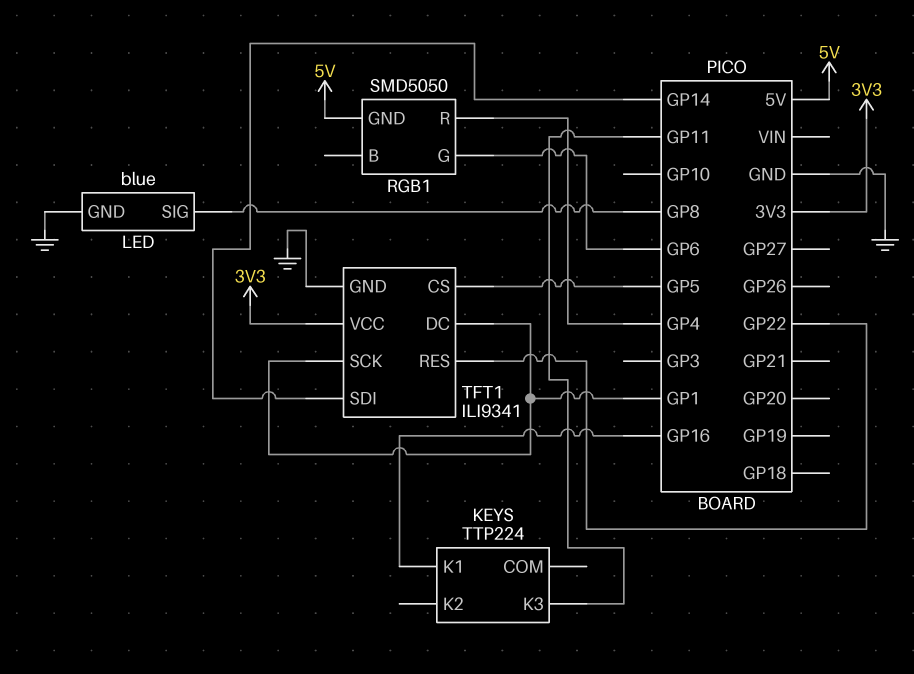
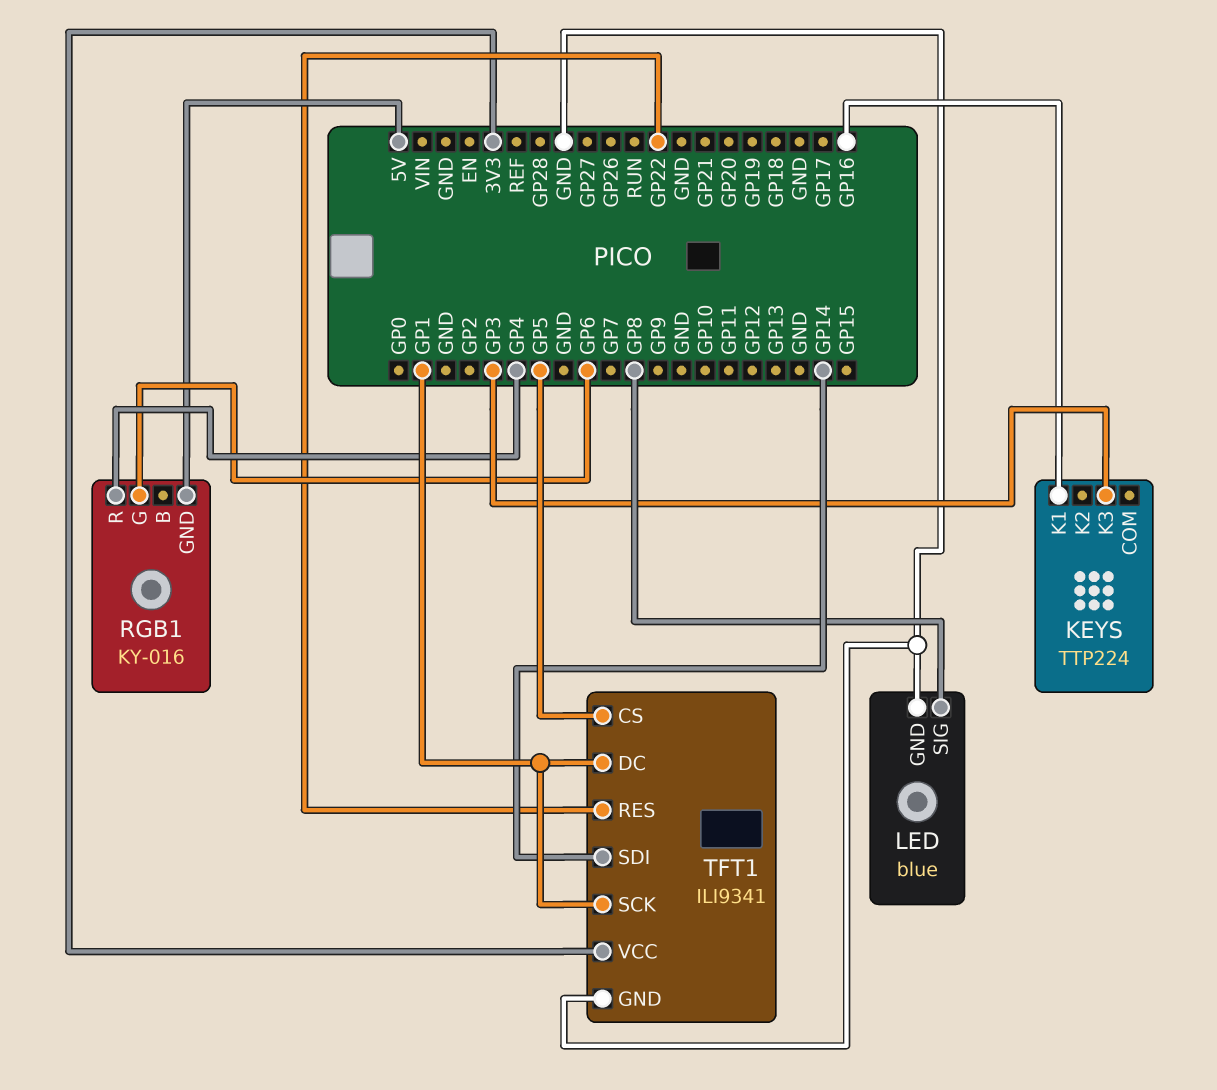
KEYS pin K3: GP11 -> GP3
RGB1: SMD5050 -> KY-016

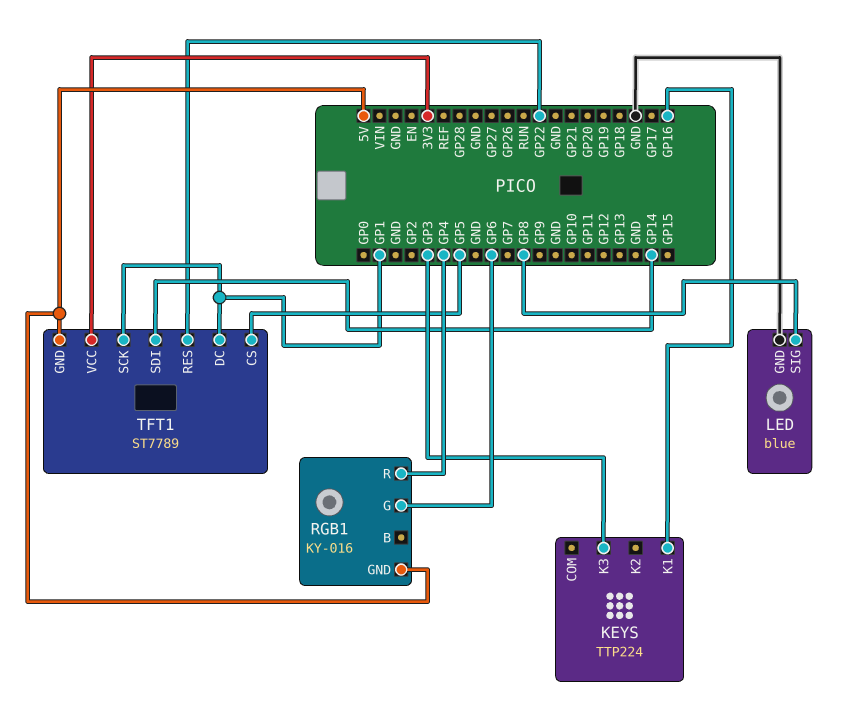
TFT1: ILI9341 -> ST7789
TFT1 pin GND: GND -> 5V

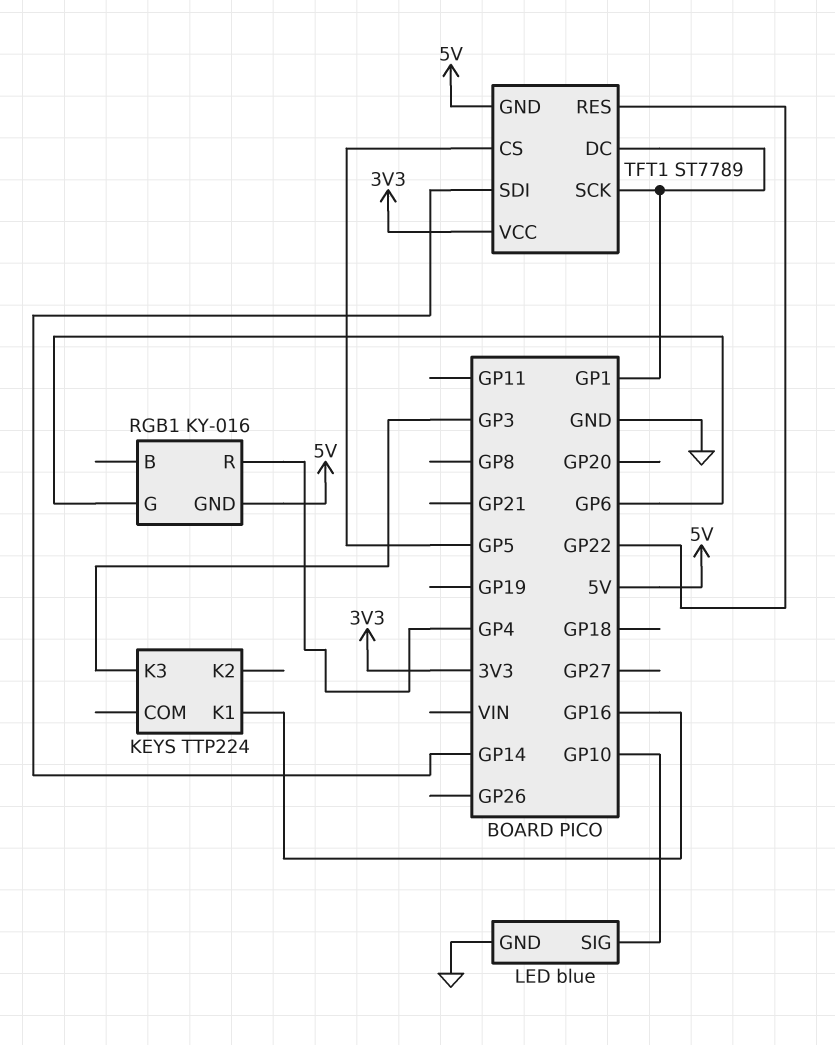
LED pin SIG: GP8 -> GP10

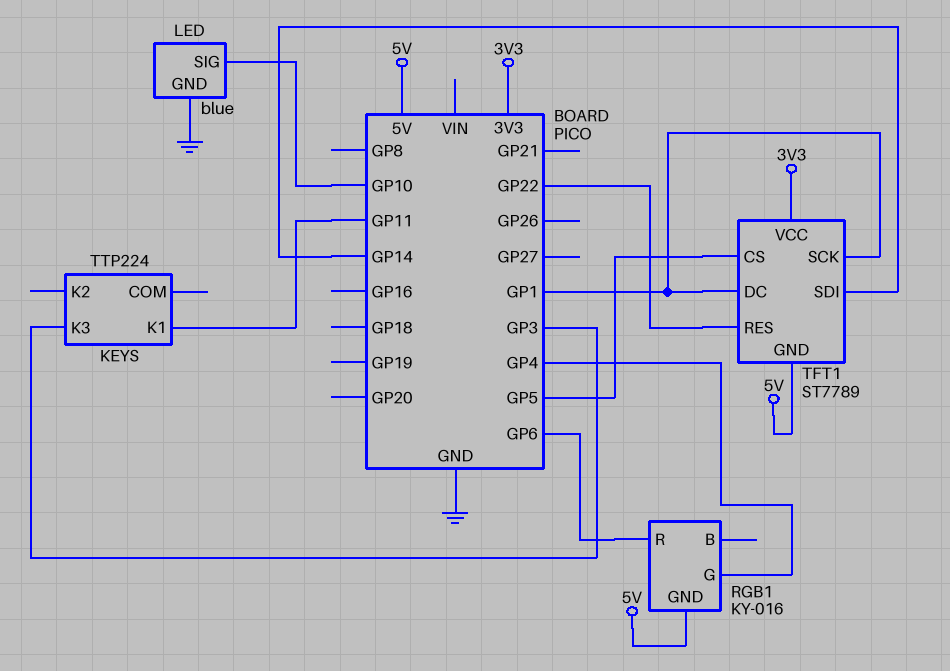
KEYS pin K1: GP16 -> GP11
RGB1 pin G: GP6 -> GP4
RGB1 pin R: GP4 -> GP6

